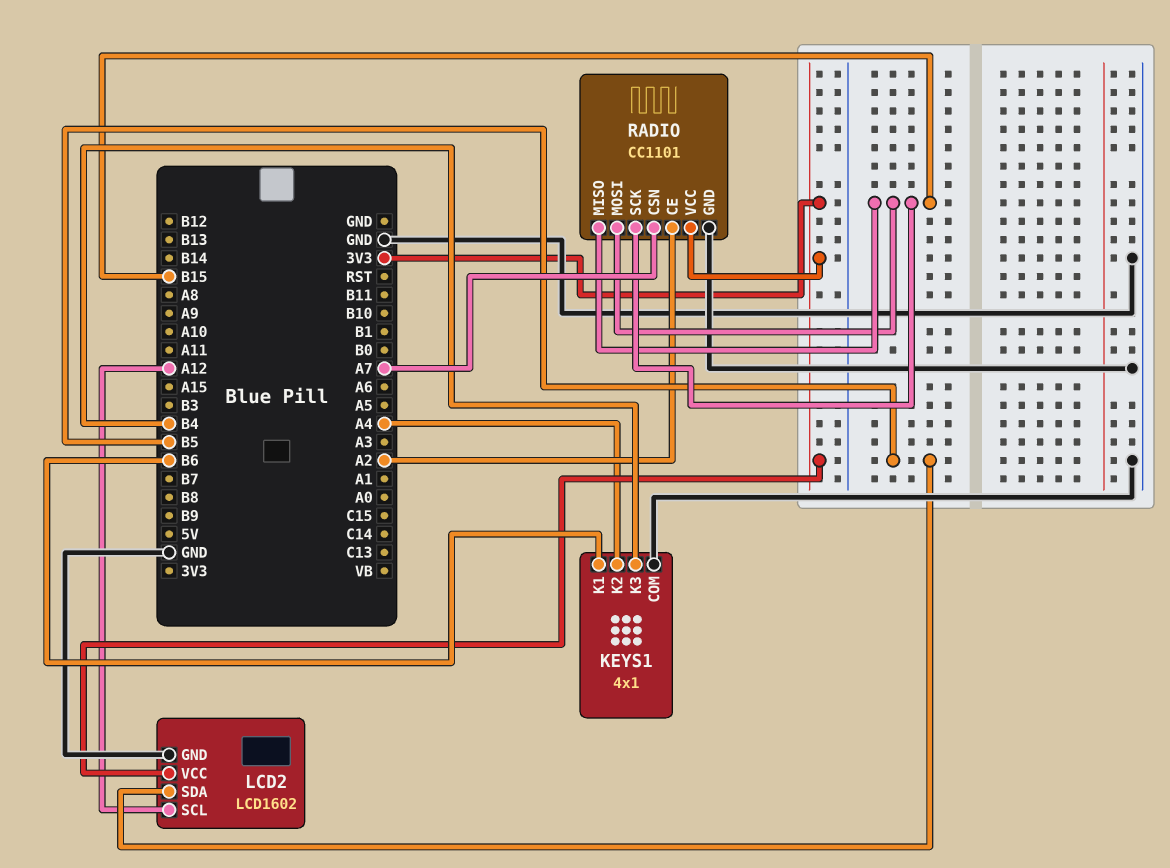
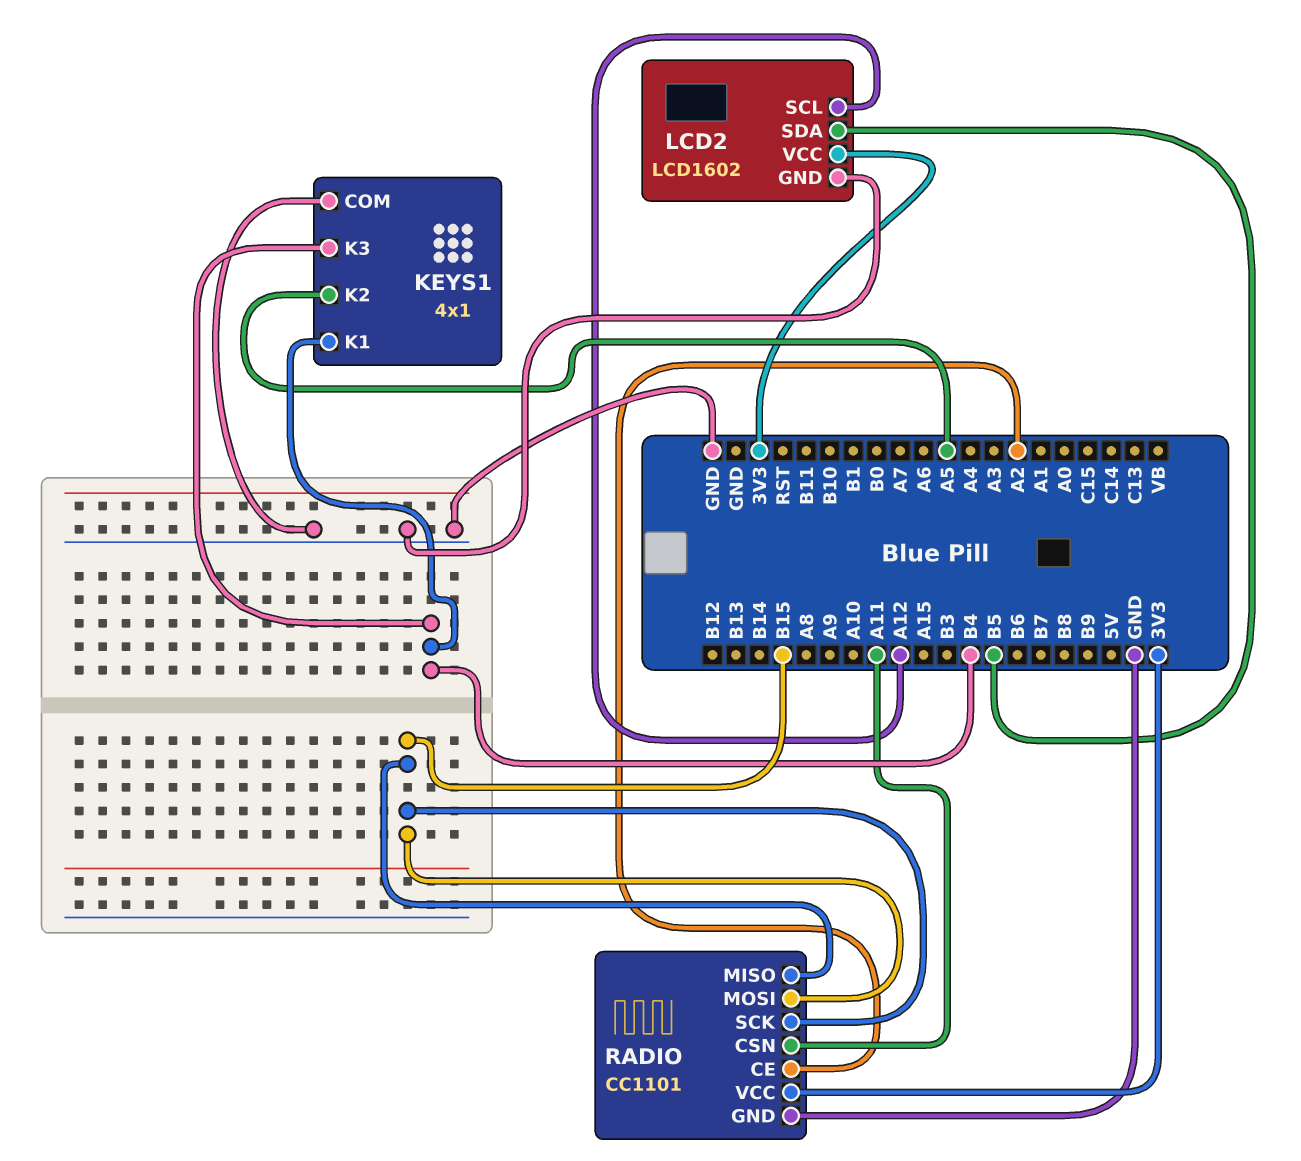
KEYS1 pin K1: B6 -> B4
KEYS1 pin K2: A4 -> A5
RADIO pin CSN: A7 -> A11

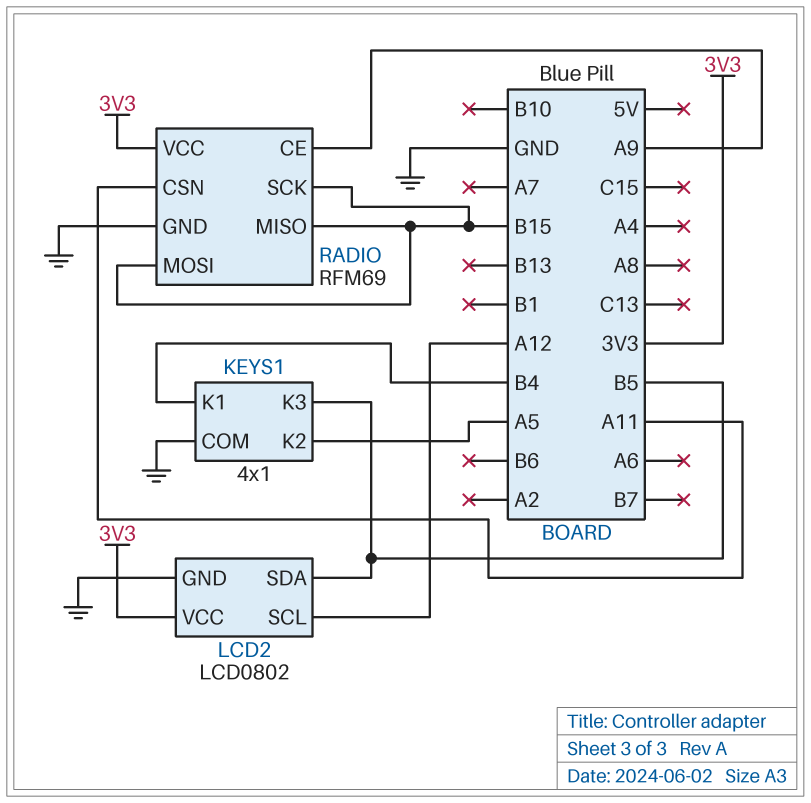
KEYS1 pin K3: B4 -> B5
LCD2: LCD1602 -> LCD0802
RADIO: CC1101 -> RFM69
RADIO pin CE: A2 -> A9

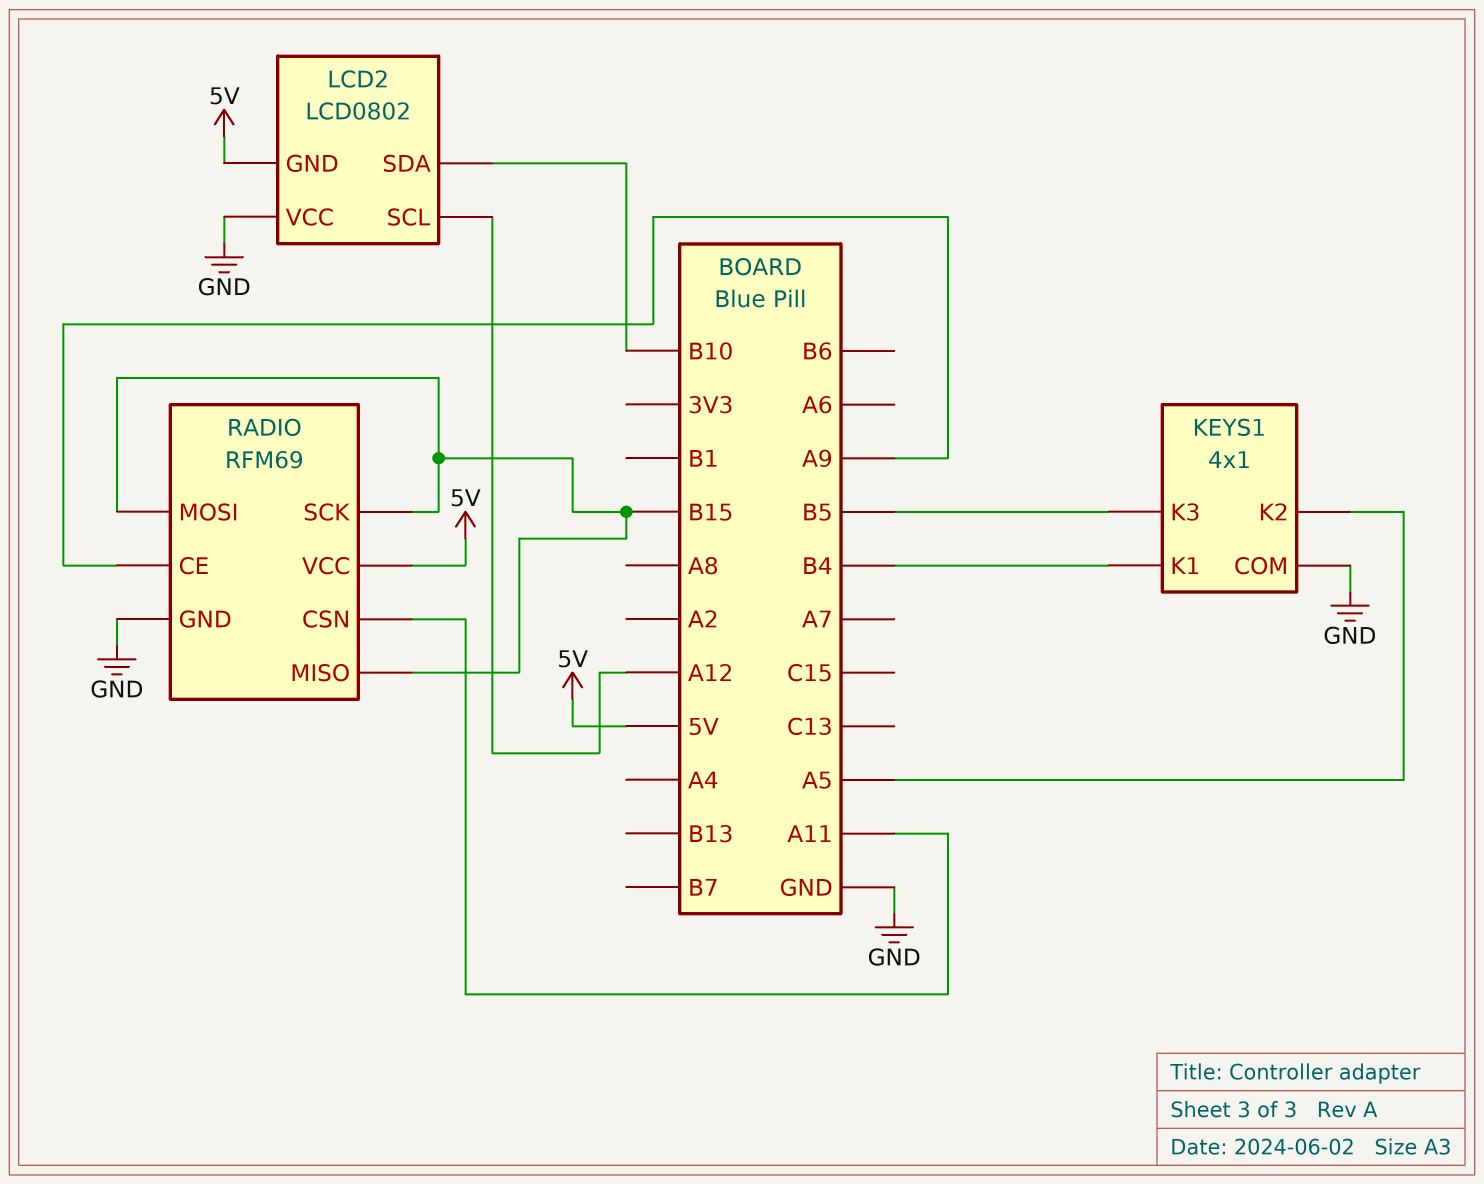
LCD2 pin GND: GND -> 5V
LCD2 pin SDA: B5 -> B10
LCD2 pin VCC: 3V3 -> GND
RADIO pin VCC: 3V3 -> 5V

